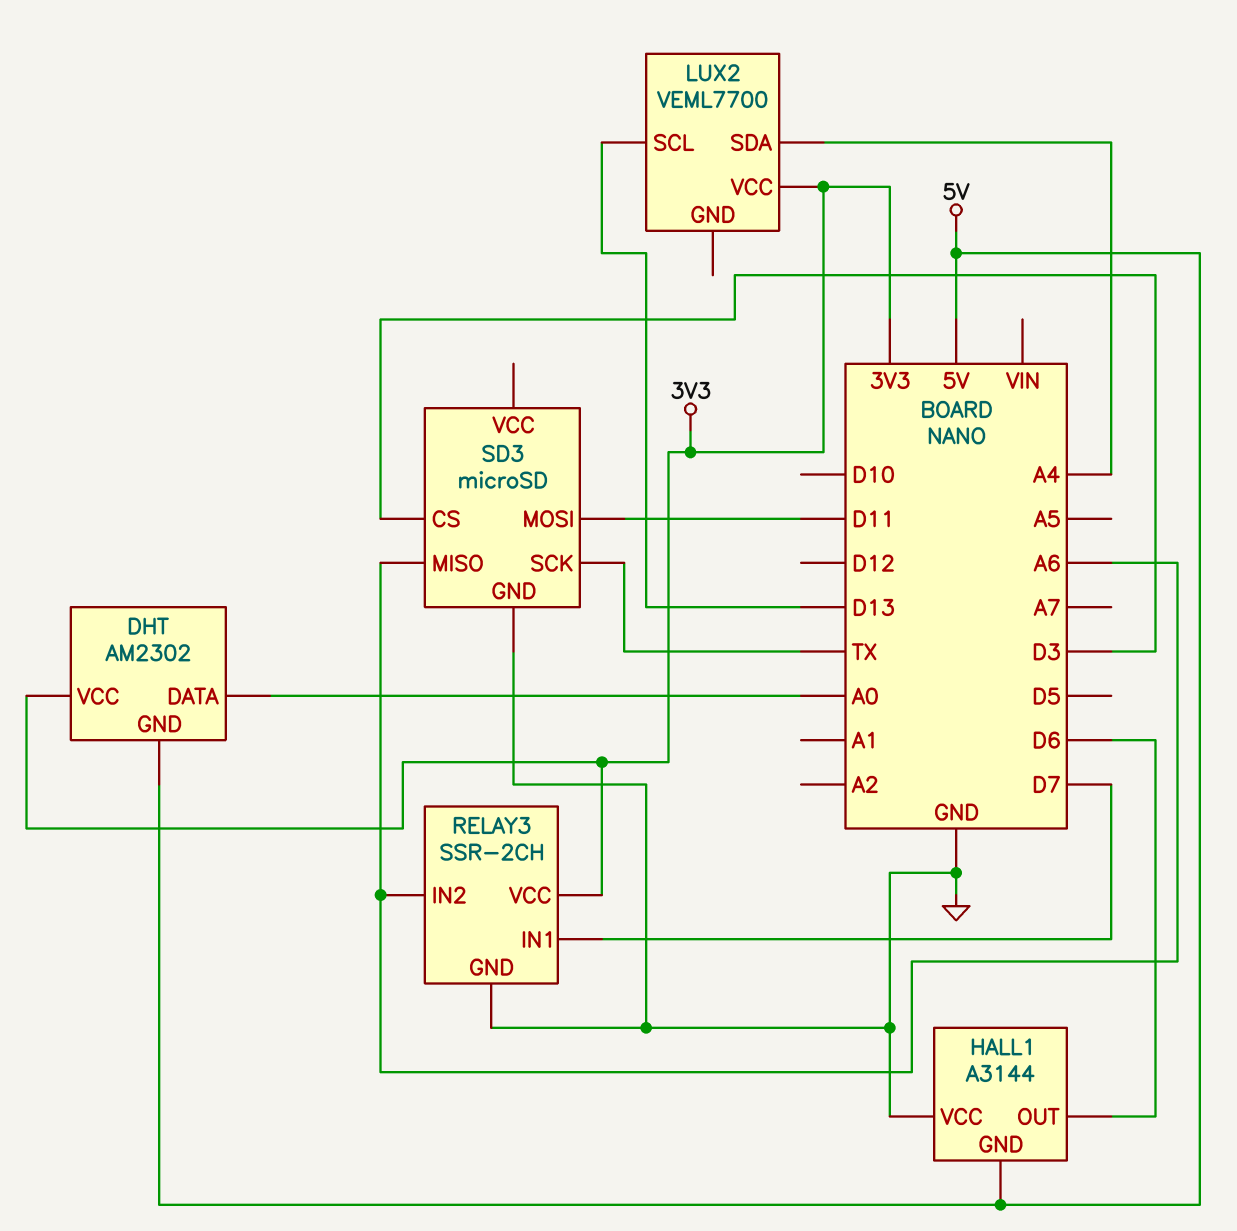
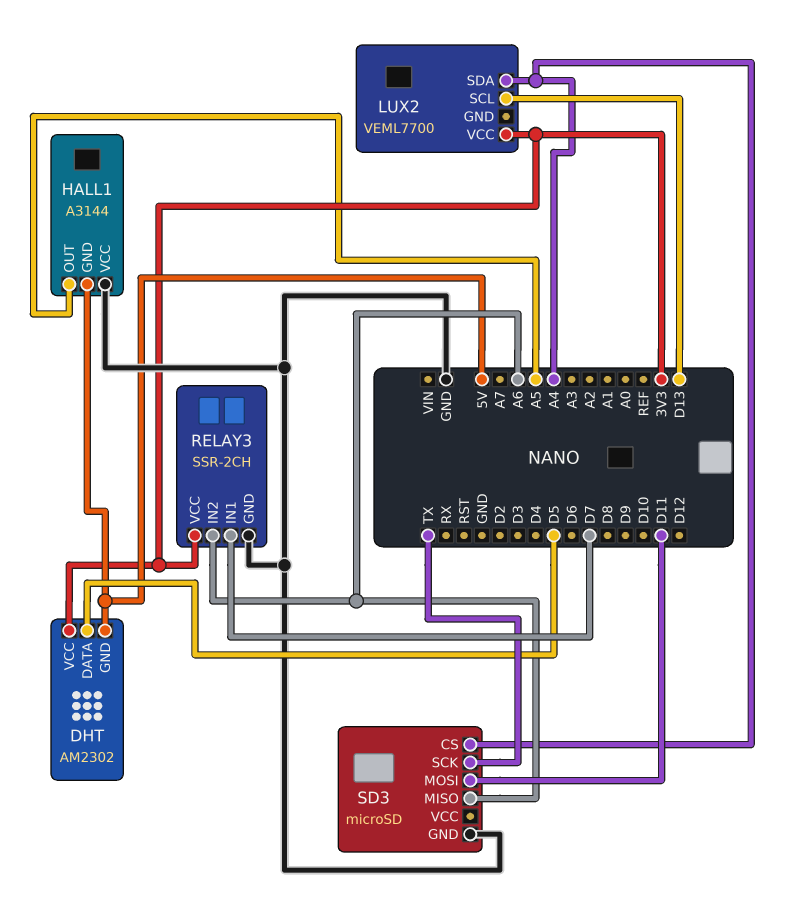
DHT pin DATA: A0 -> D5
HALL1 pin OUT: D6 -> A5
SD3 pin CS: D3 -> A4

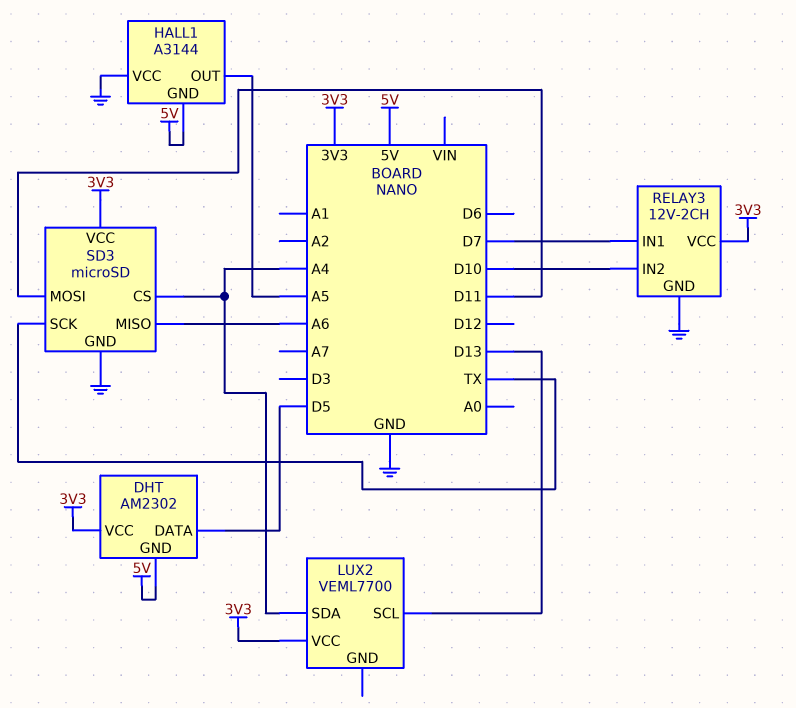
RELAY3: SSR-2CH -> 12V-2CH
RELAY3 pin IN2: A6 -> D10
SD3 pin VCC: none -> 3V3

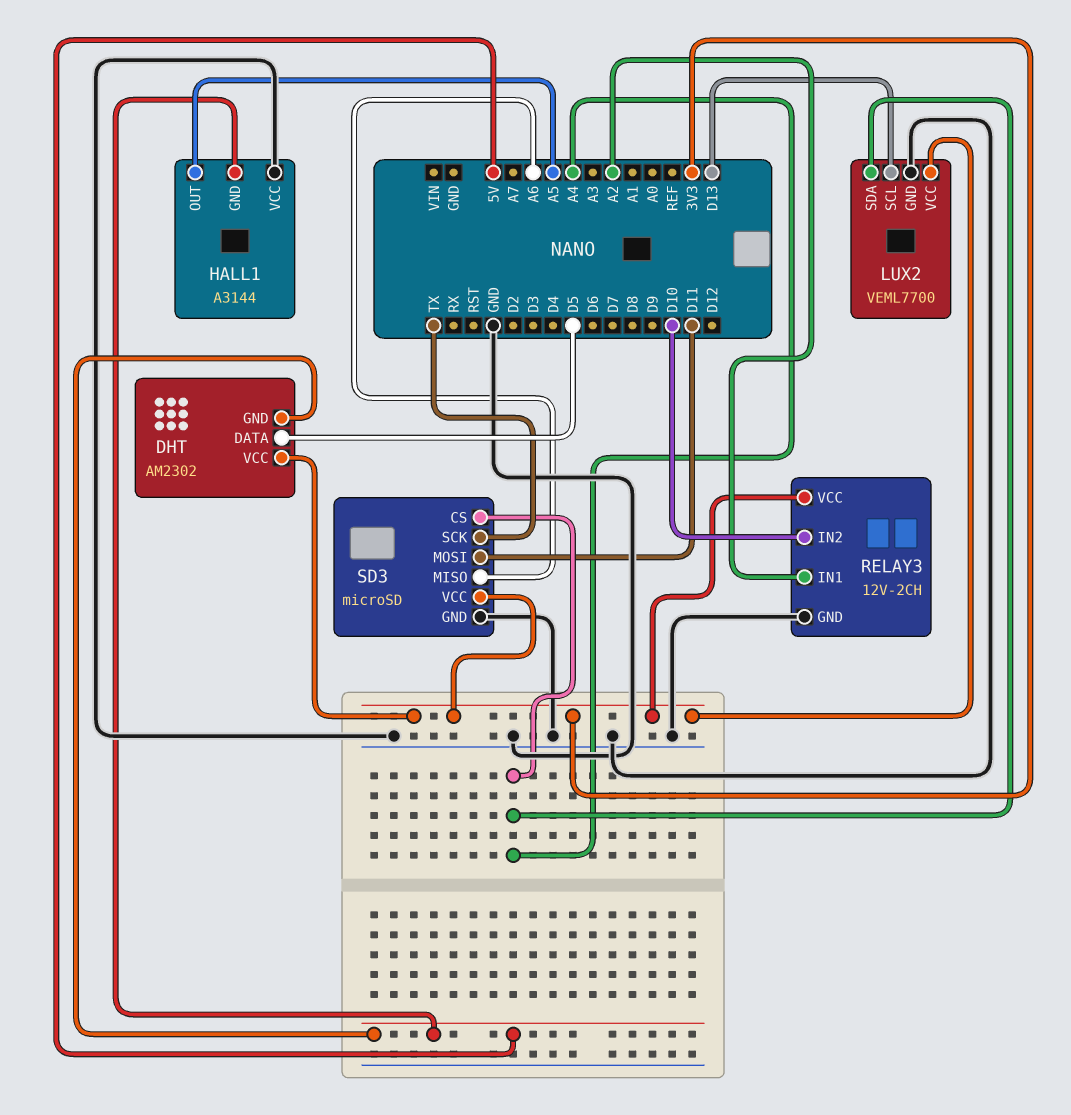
LUX2 pin GND: none -> GND
RELAY3 pin IN1: D7 -> A2

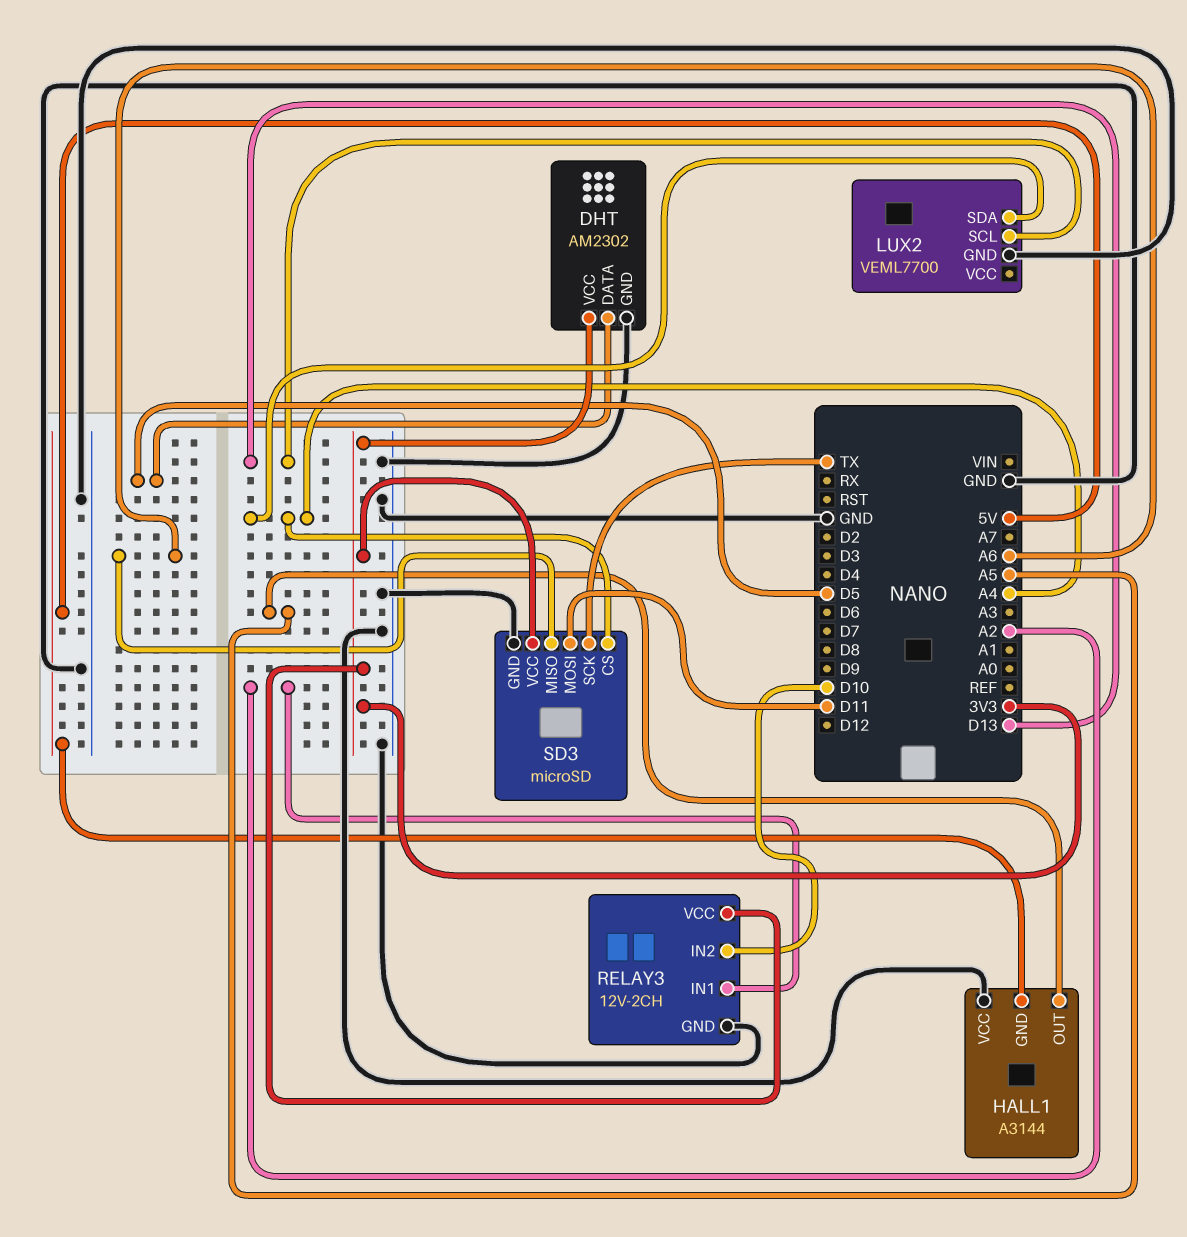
DHT pin GND: 5V -> GND
LUX2 pin VCC: 3V3 -> none

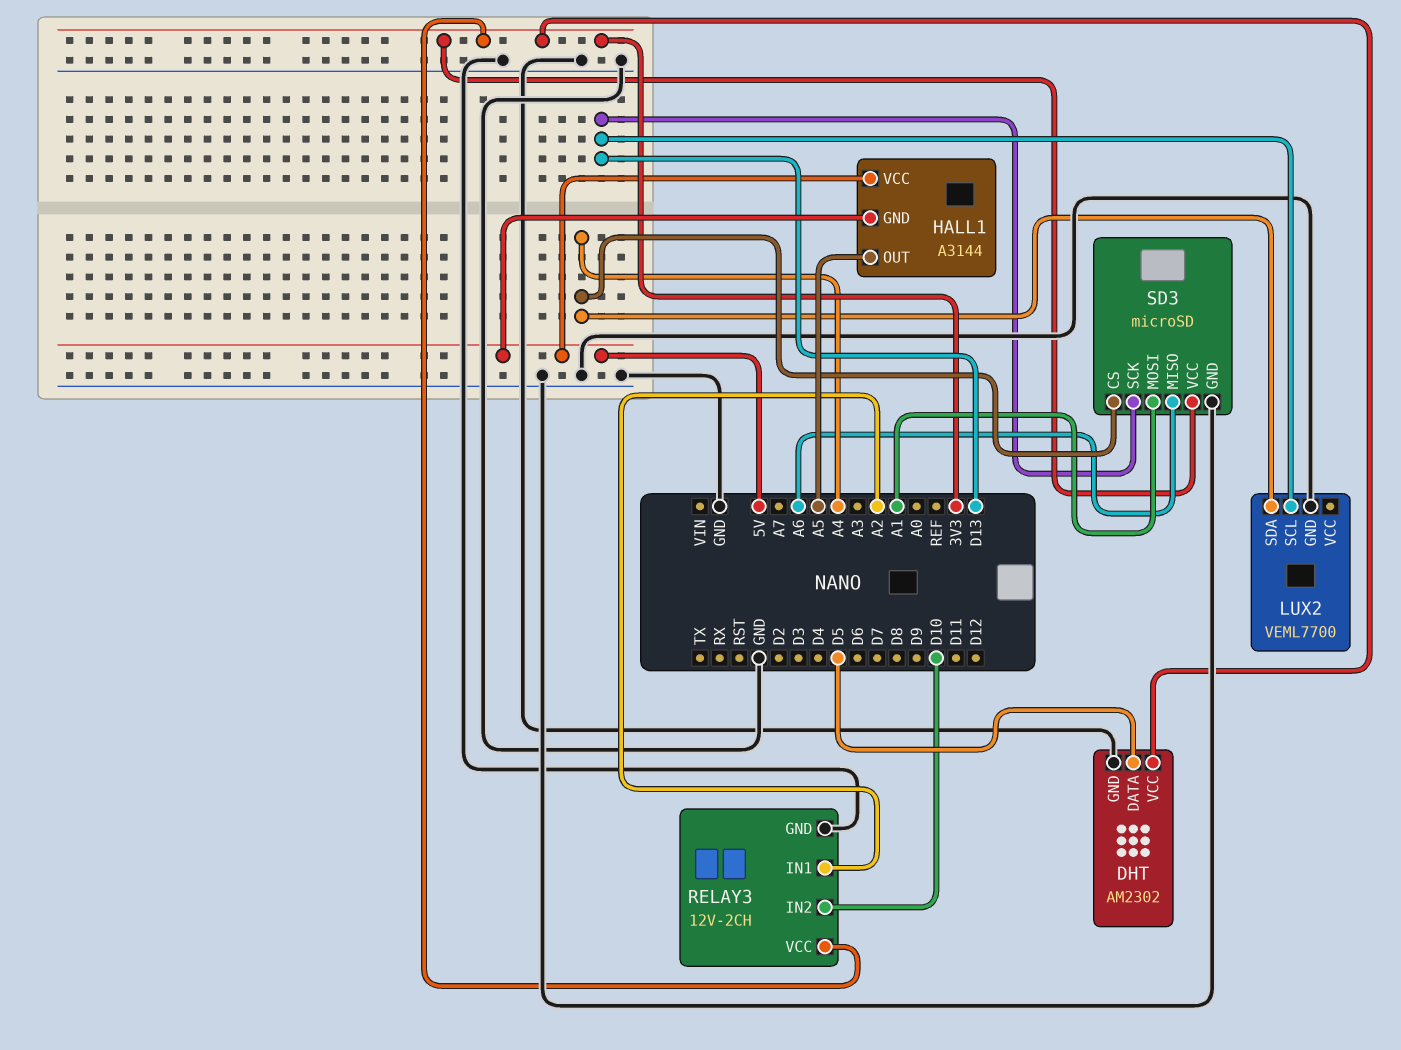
HALL1 pin VCC: GND -> 5V
SD3 pin MOSI: D11 -> A1
SD3 pin SCK: TX -> D13

